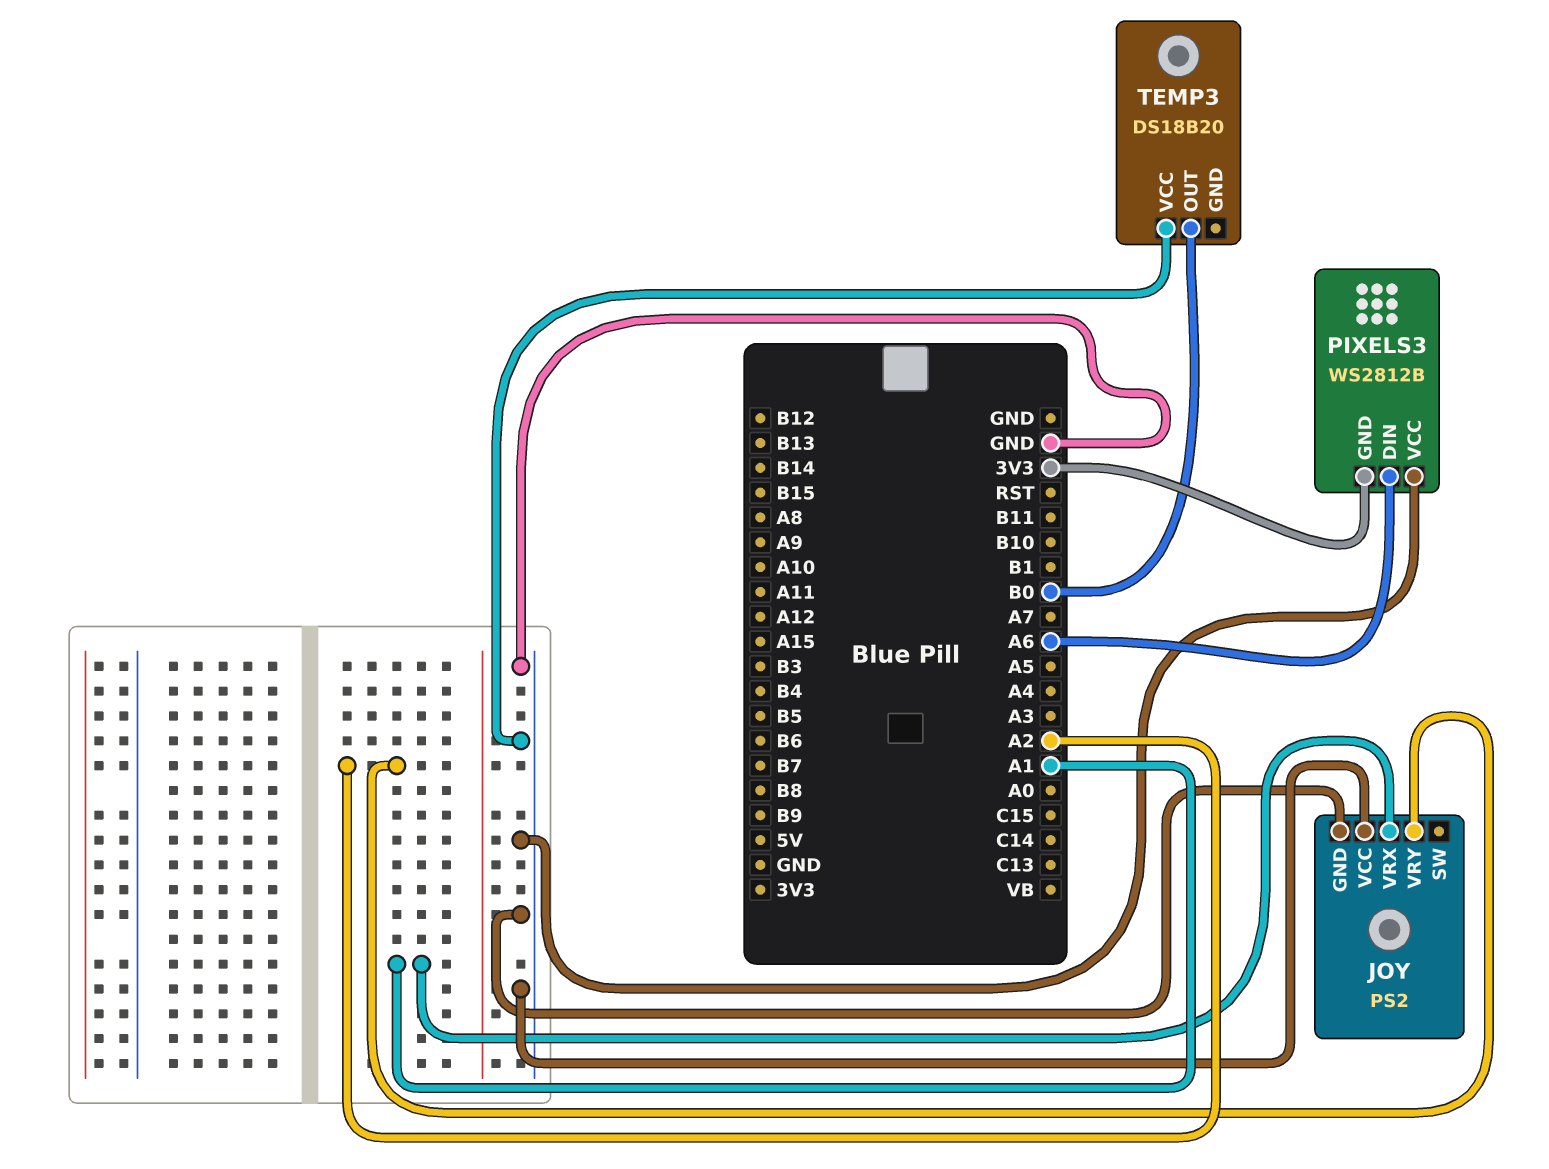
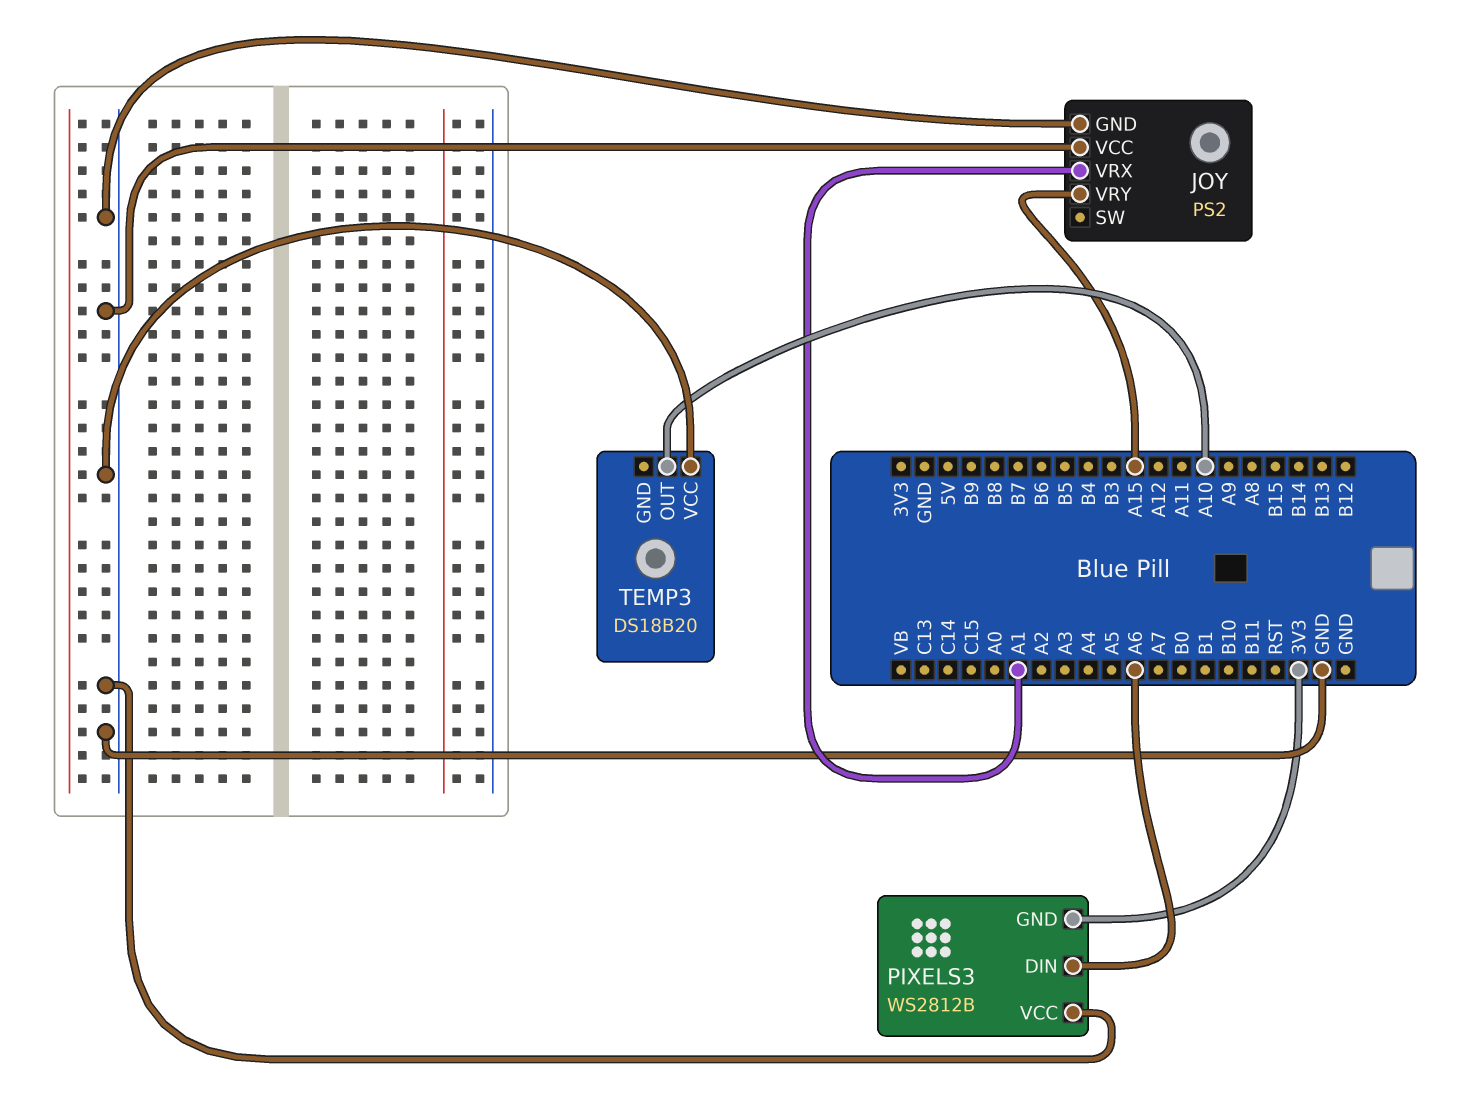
JOY pin VRY: A2 -> A15
TEMP3 pin OUT: B0 -> A10

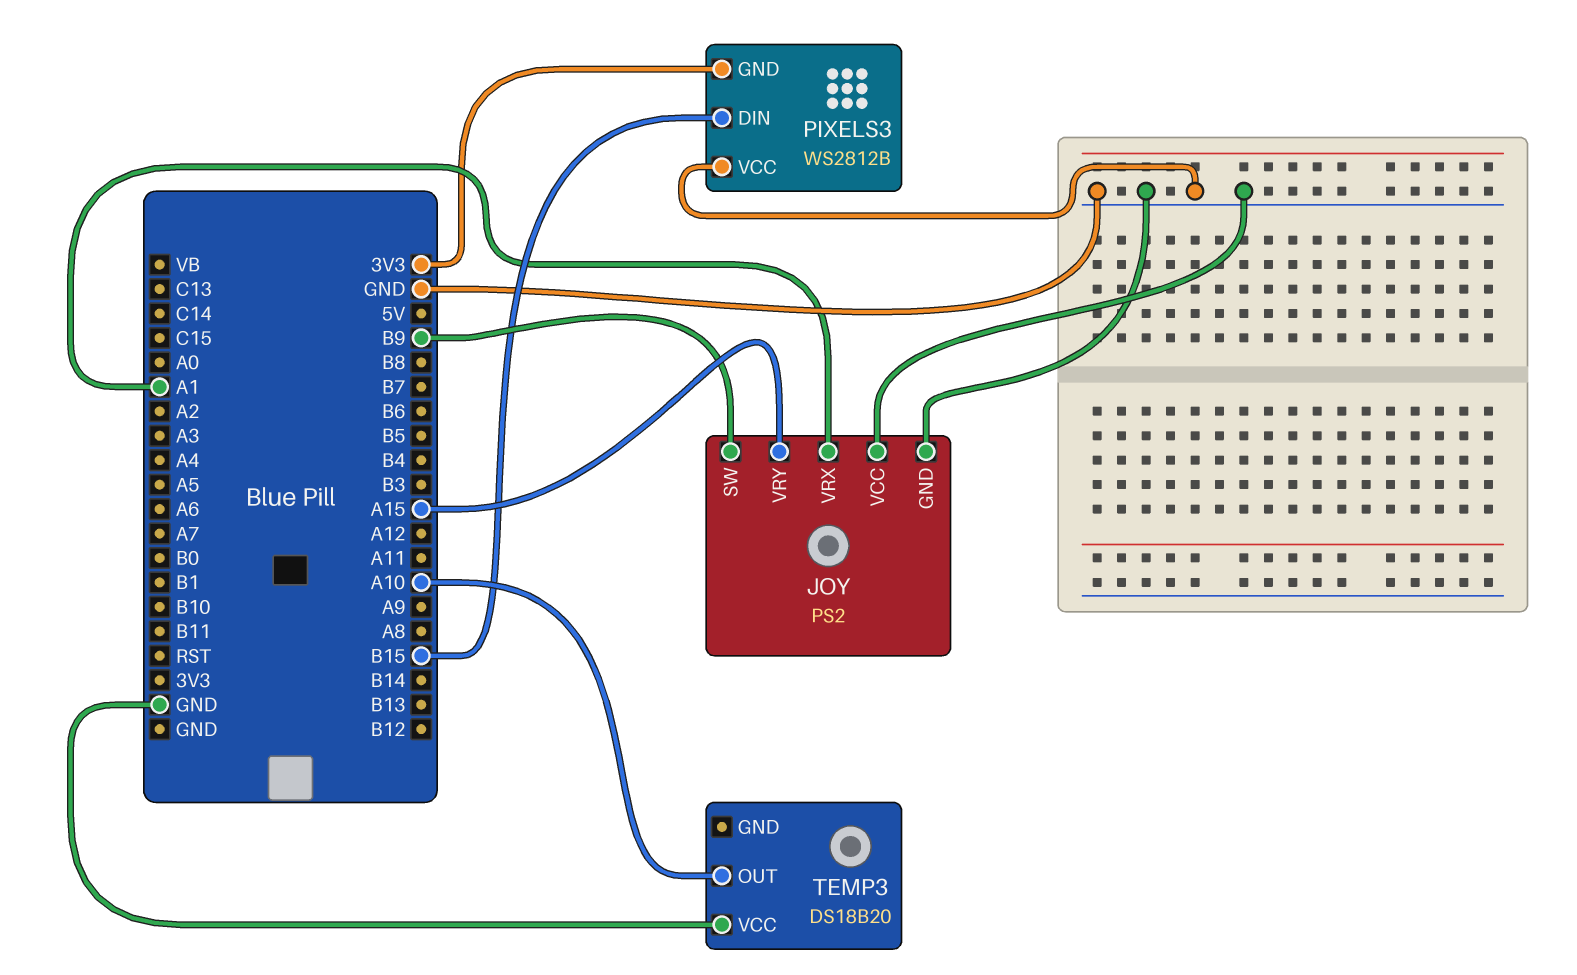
JOY pin SW: none -> B9
PIXELS3 pin DIN: A6 -> B15

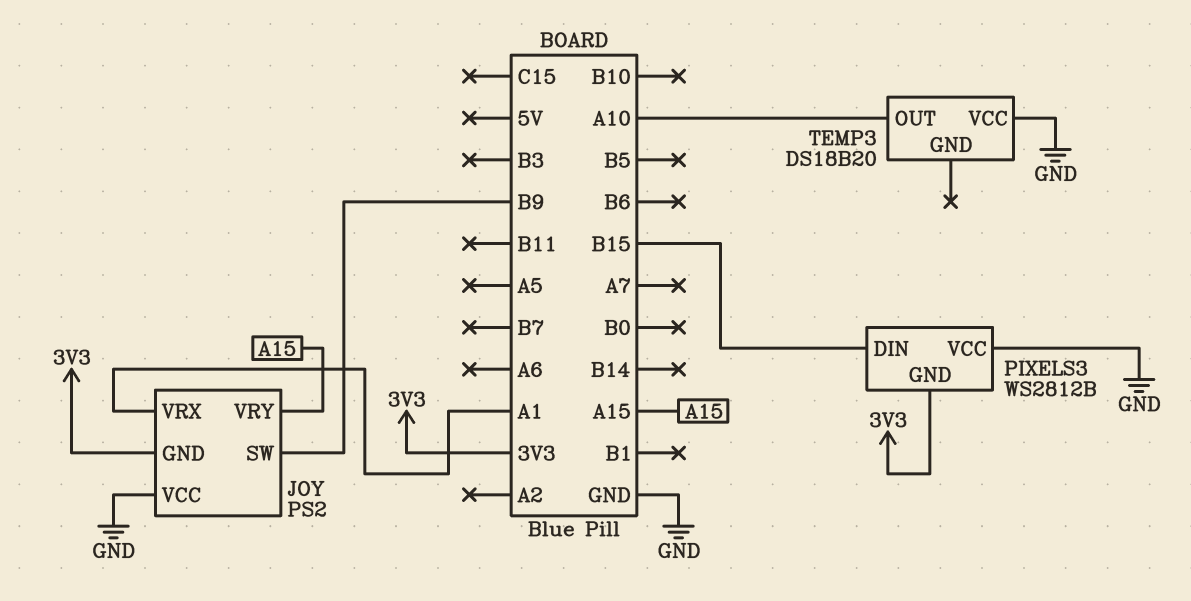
JOY pin GND: GND -> 3V3

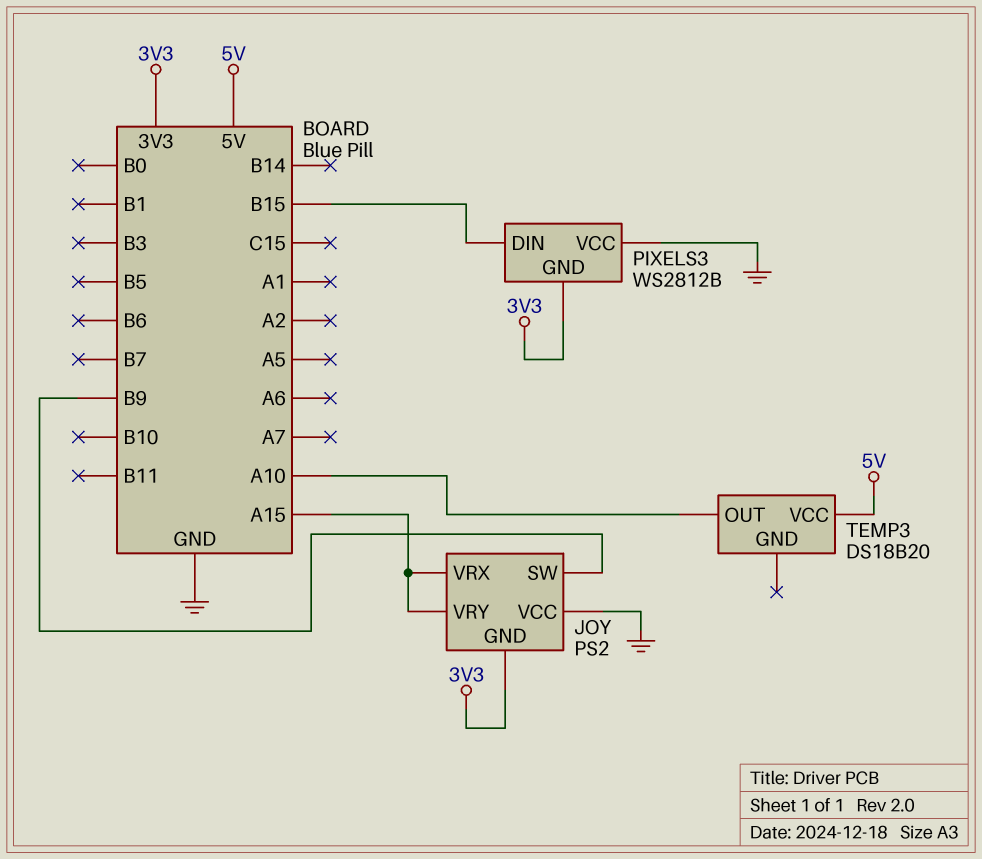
JOY pin VRX: A1 -> A15
TEMP3 pin VCC: GND -> 5V

